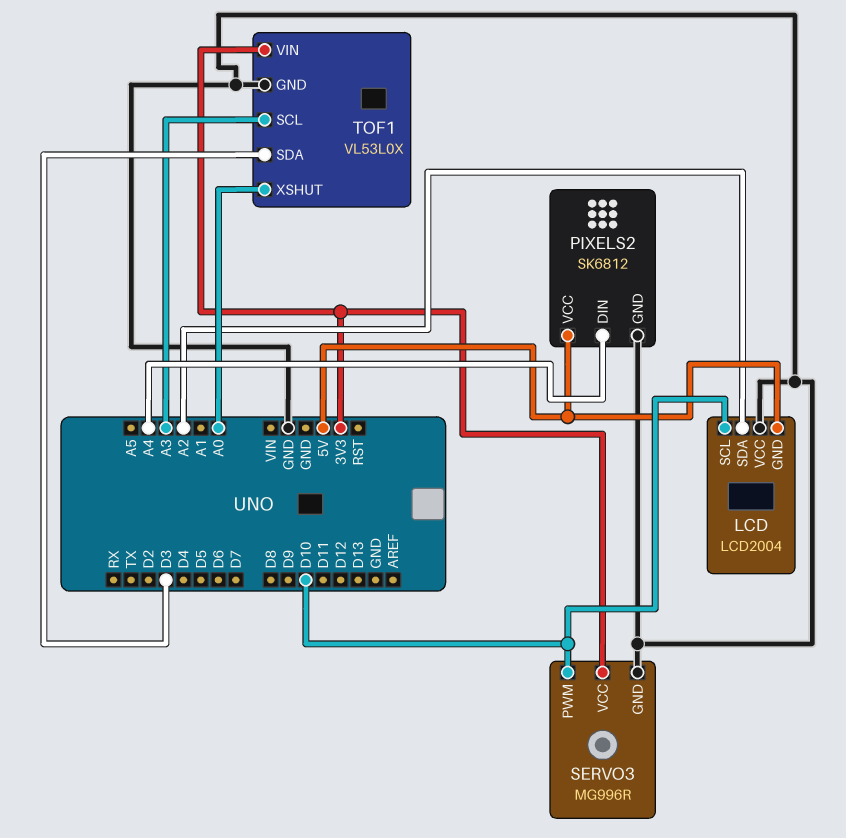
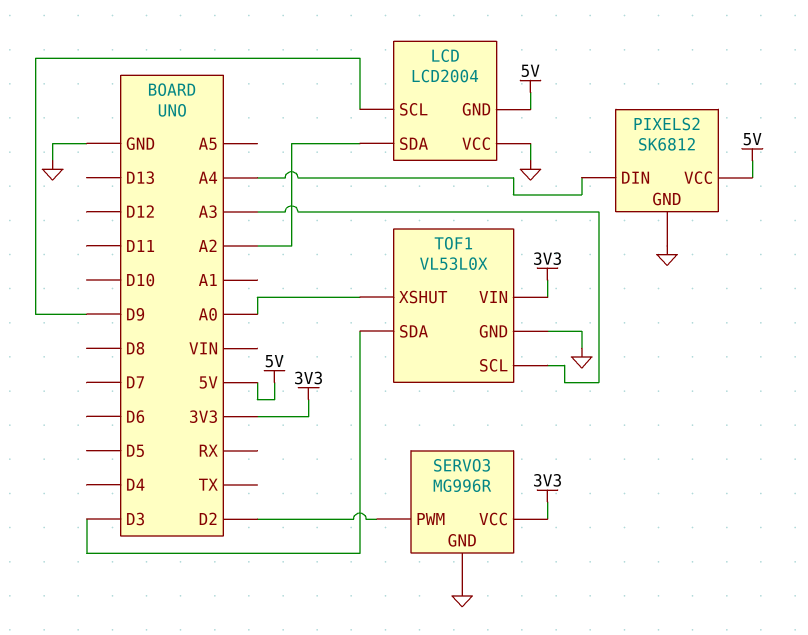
LCD pin SCL: D10 -> D9
SERVO3 pin PWM: D10 -> D2

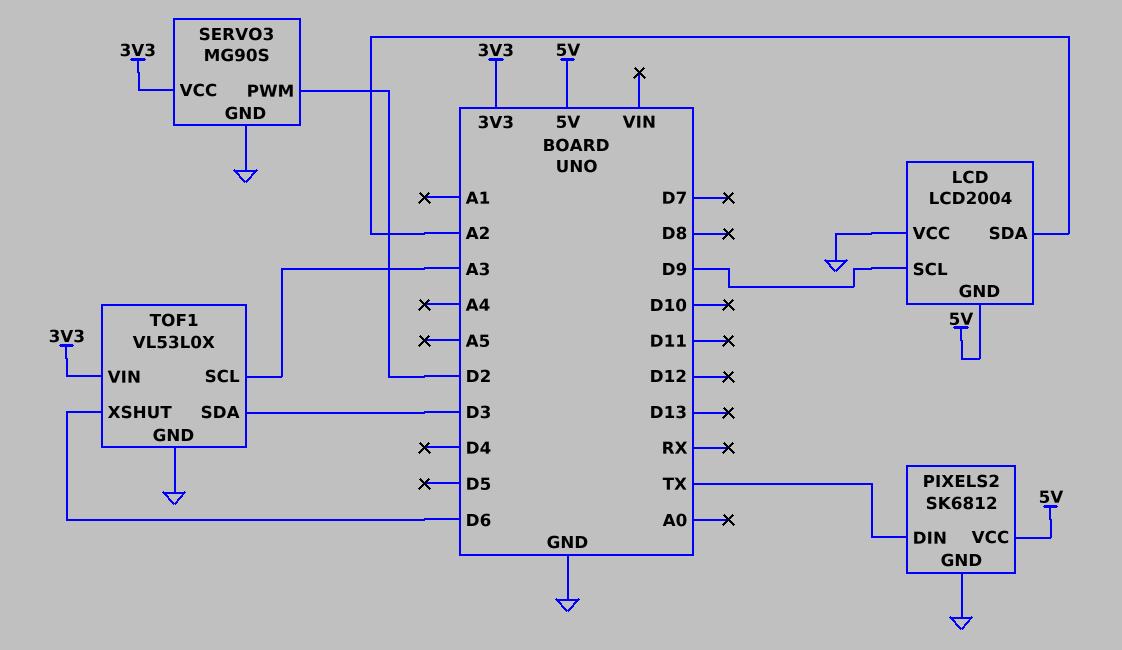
PIXELS2 pin DIN: A4 -> TX
SERVO3: MG996R -> MG90S
TOF1 pin XSHUT: A0 -> D6

